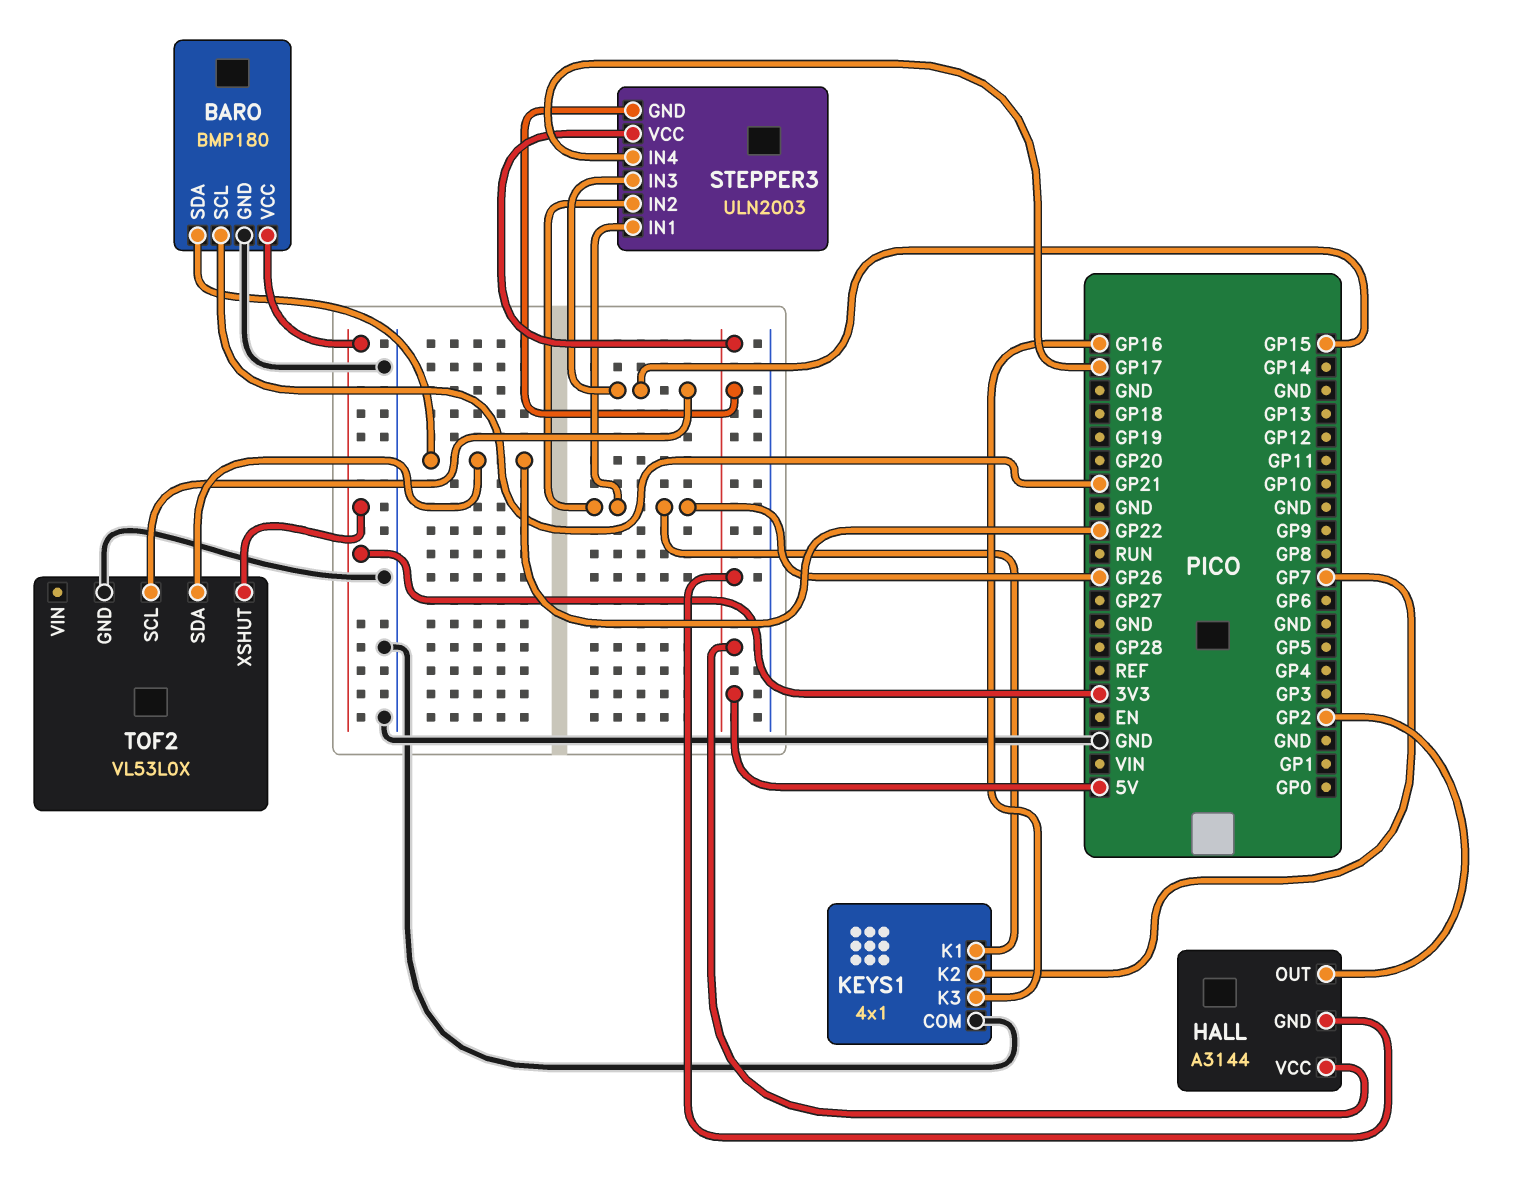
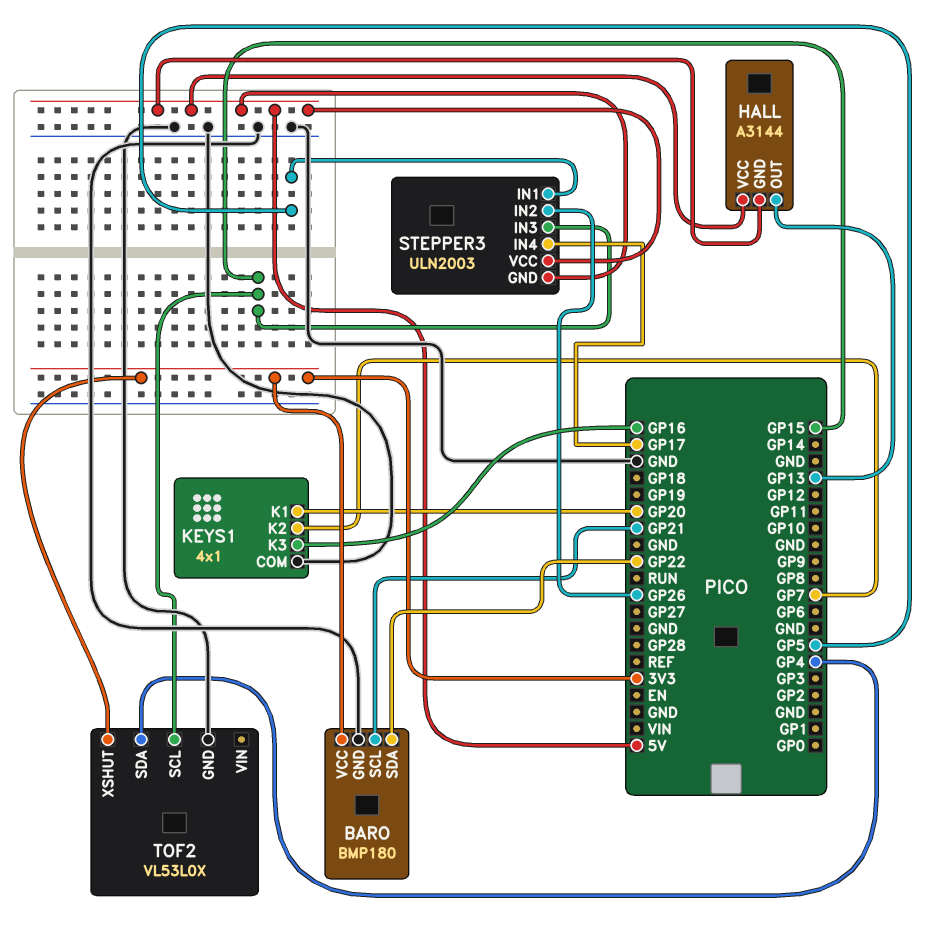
HALL pin OUT: GP2 -> GP13
KEYS1 pin K1: GP26 -> GP20
STEPPER3 pin IN1: GP26 -> GP5
TOF2 pin SDA: GP22 -> GP4

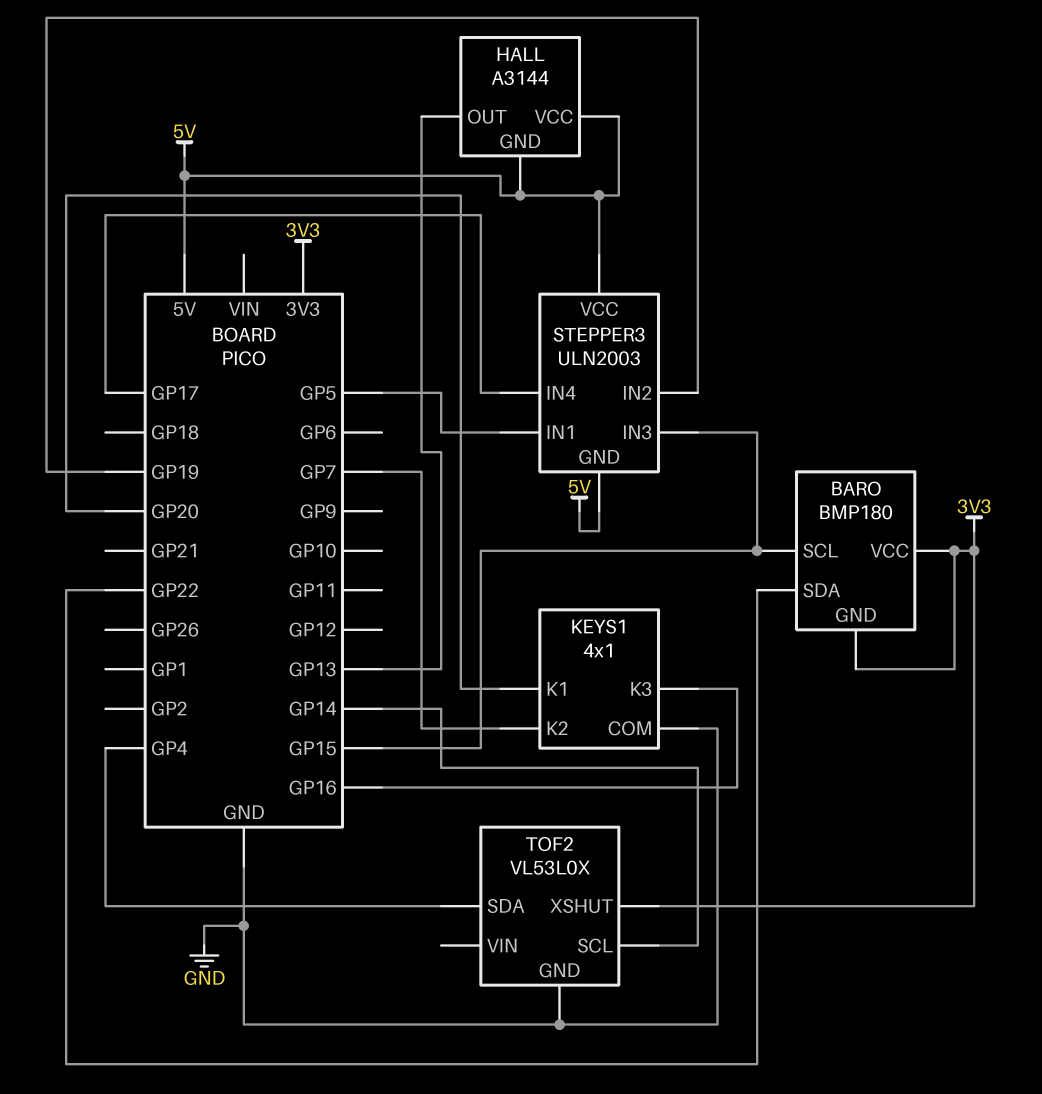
BARO pin GND: GND -> 3V3
BARO pin SCL: GP21 -> GP15
STEPPER3 pin IN2: GP26 -> GP19
TOF2 pin SCL: GP15 -> GP14

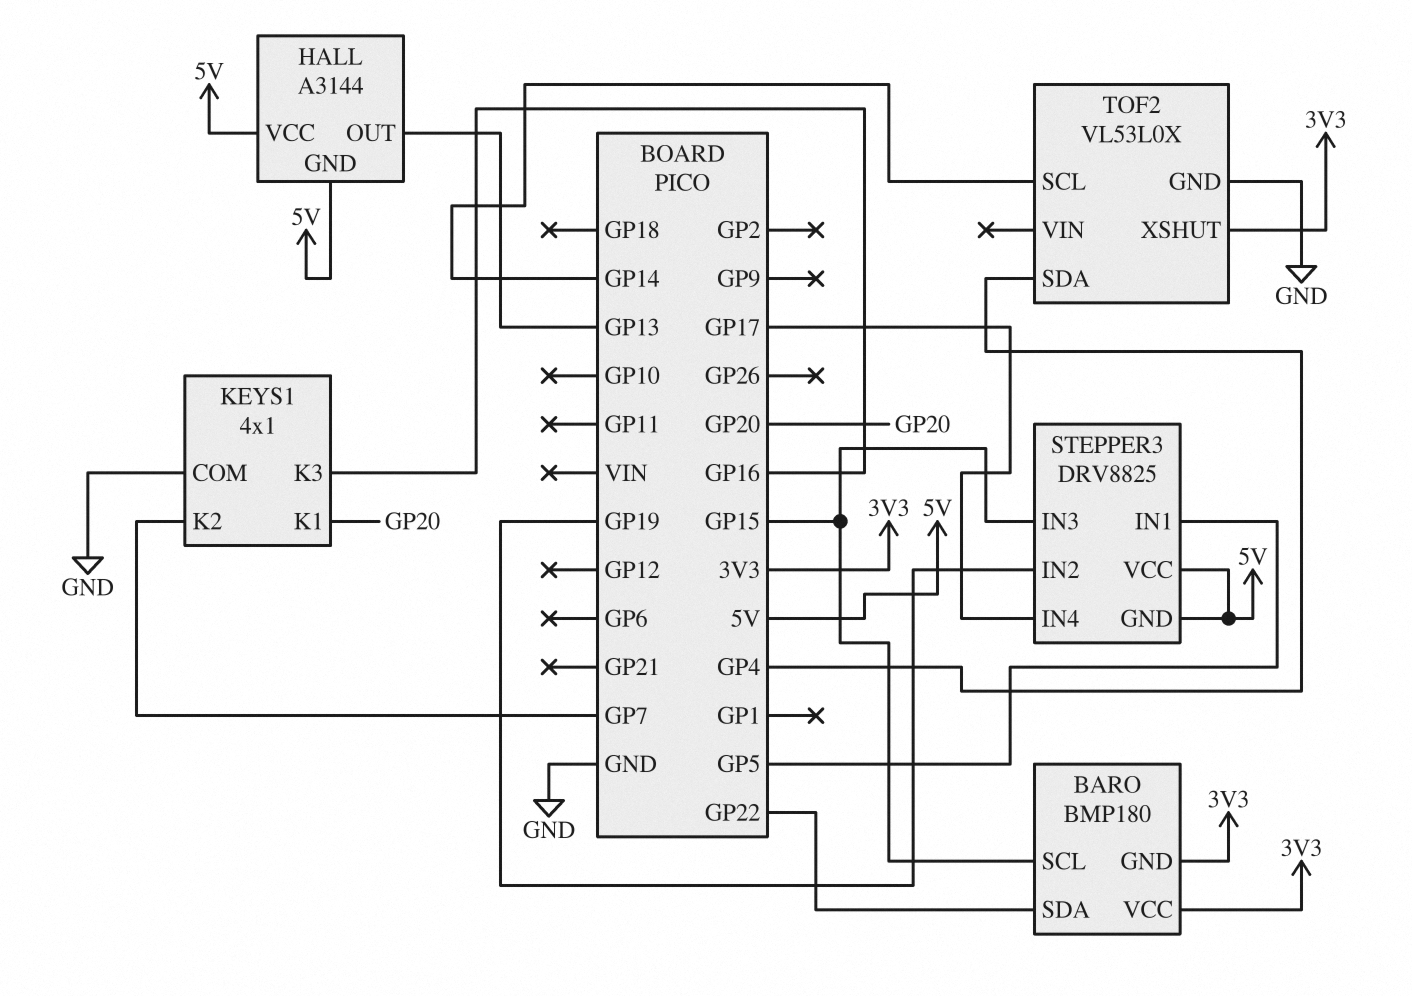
STEPPER3: ULN2003 -> DRV8825

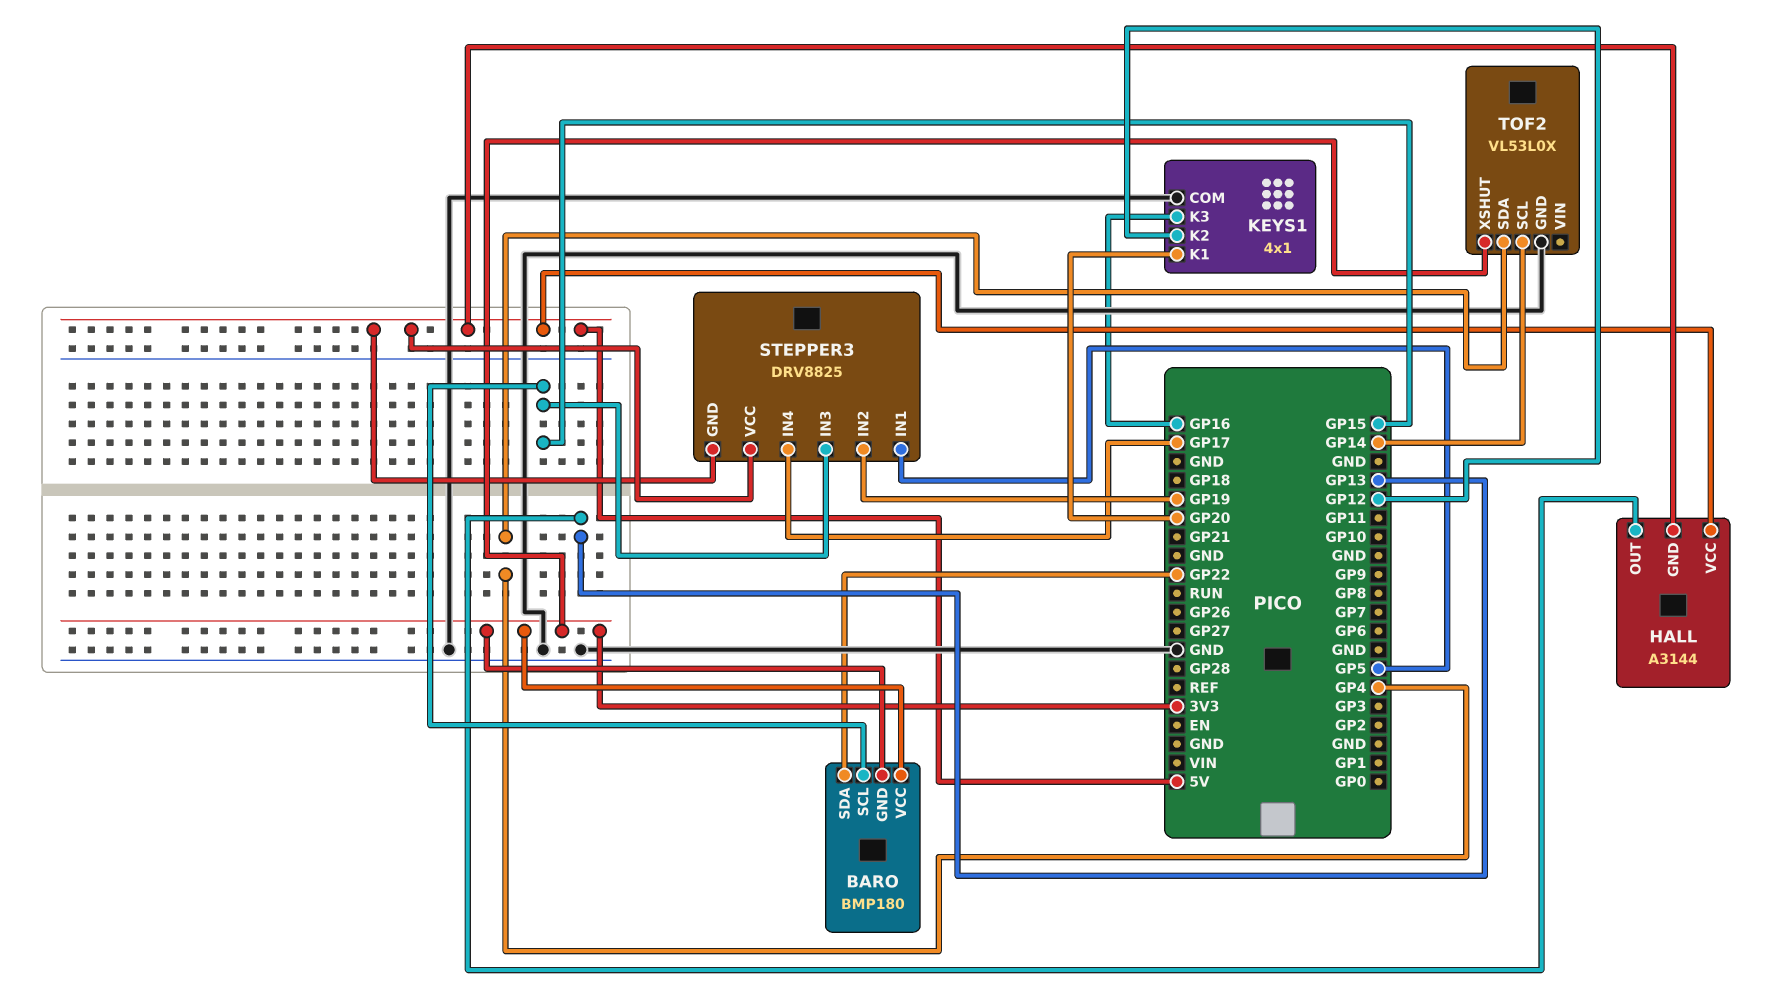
KEYS1 pin K2: GP7 -> GP12

